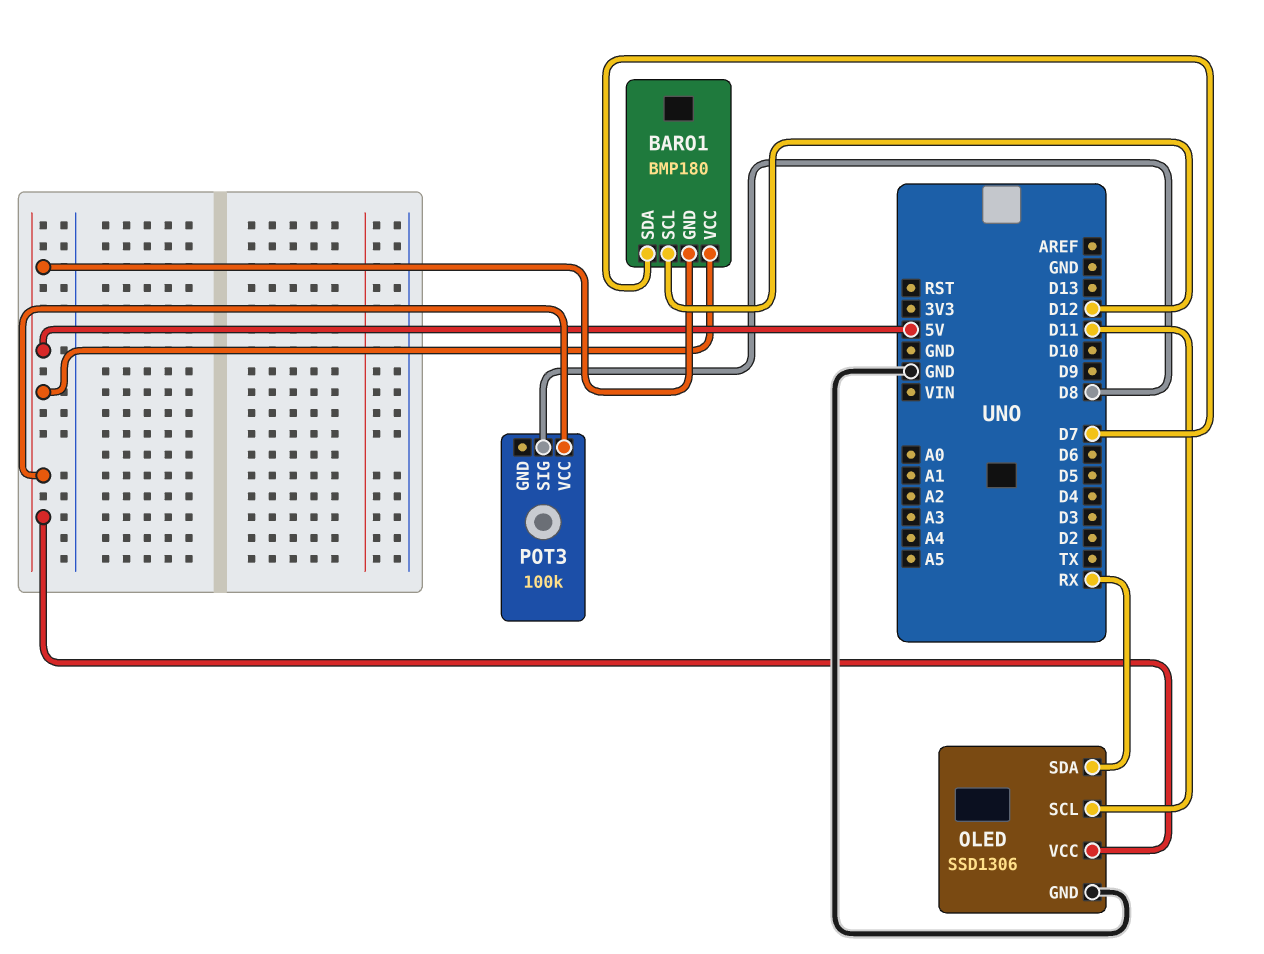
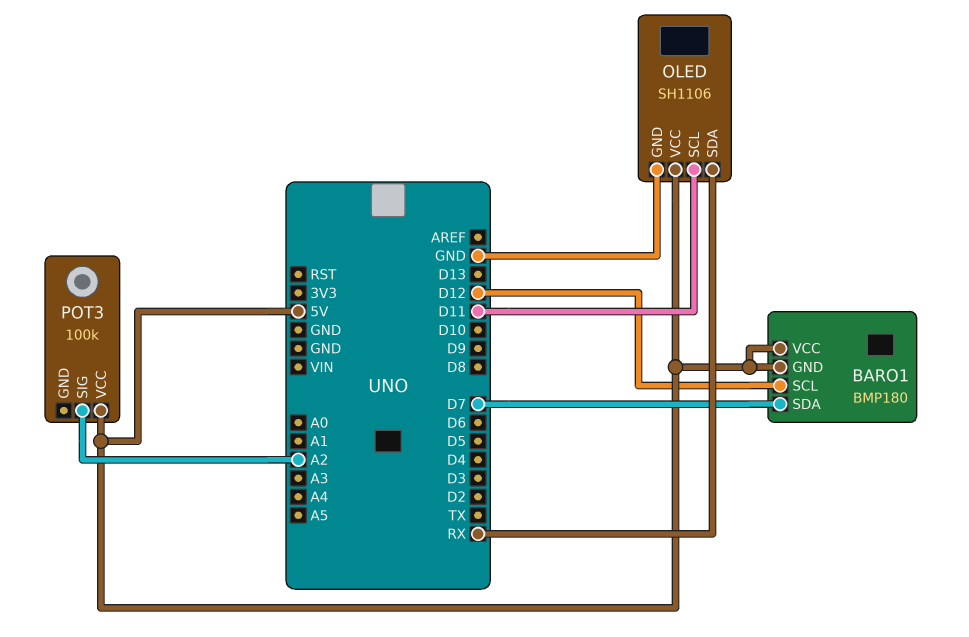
OLED: SSD1306 -> SH1106
POT3 pin SIG: D8 -> A2

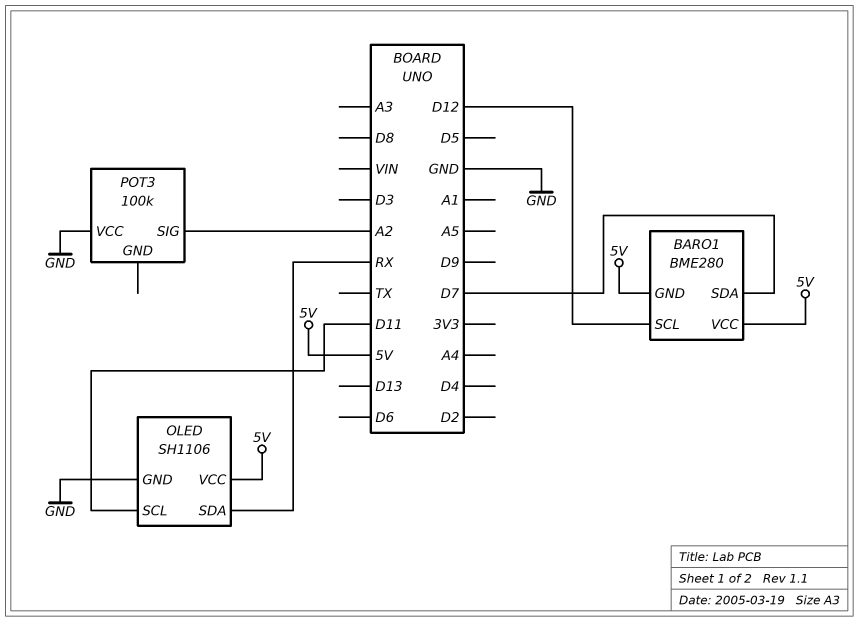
BARO1: BMP180 -> BME280
POT3 pin VCC: 5V -> GND

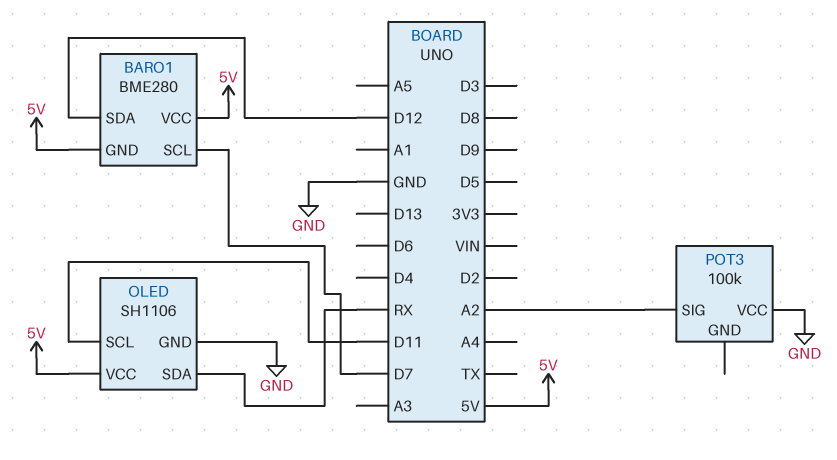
BARO1 pin SCL: D12 -> D7
BARO1 pin SDA: D7 -> D12

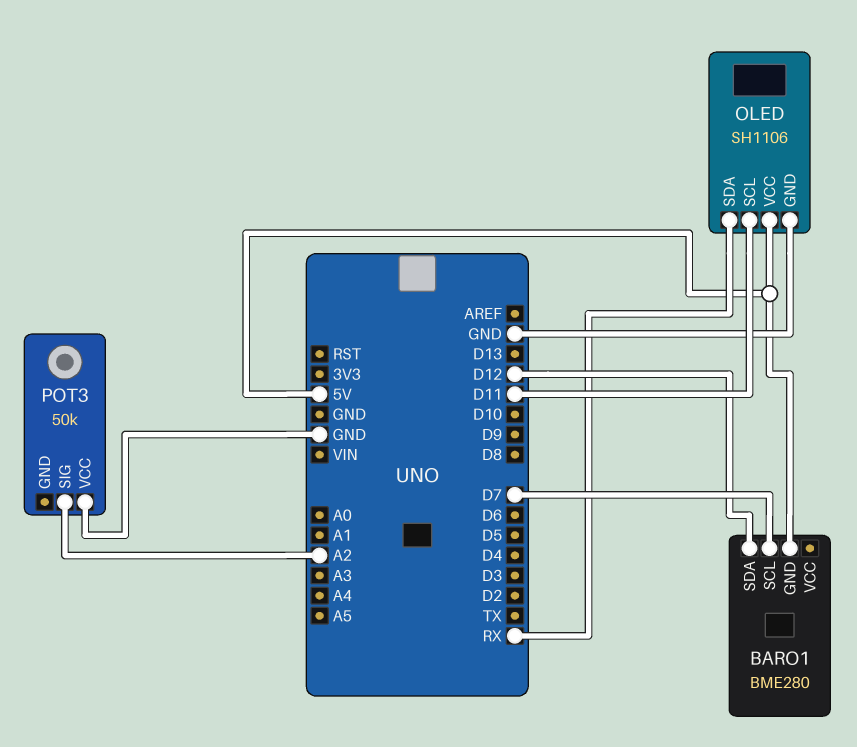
BARO1 pin VCC: 5V -> none
POT3: 100k -> 50k

